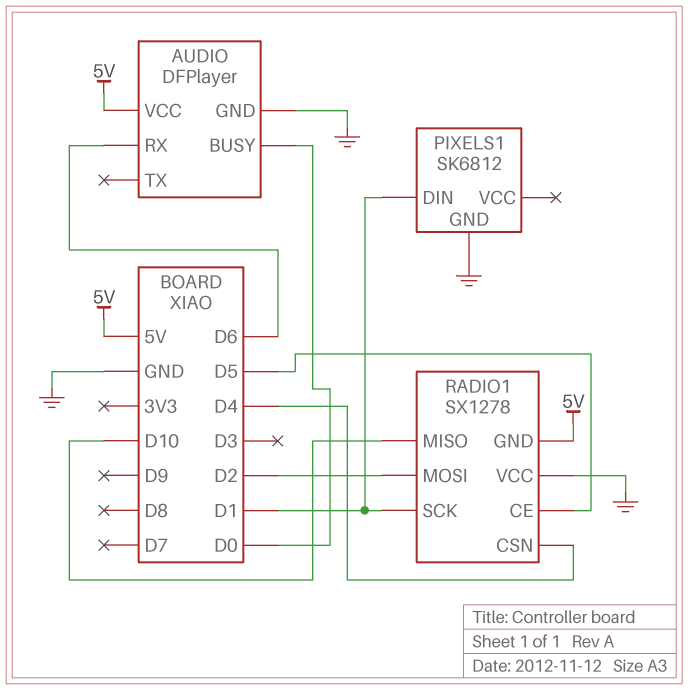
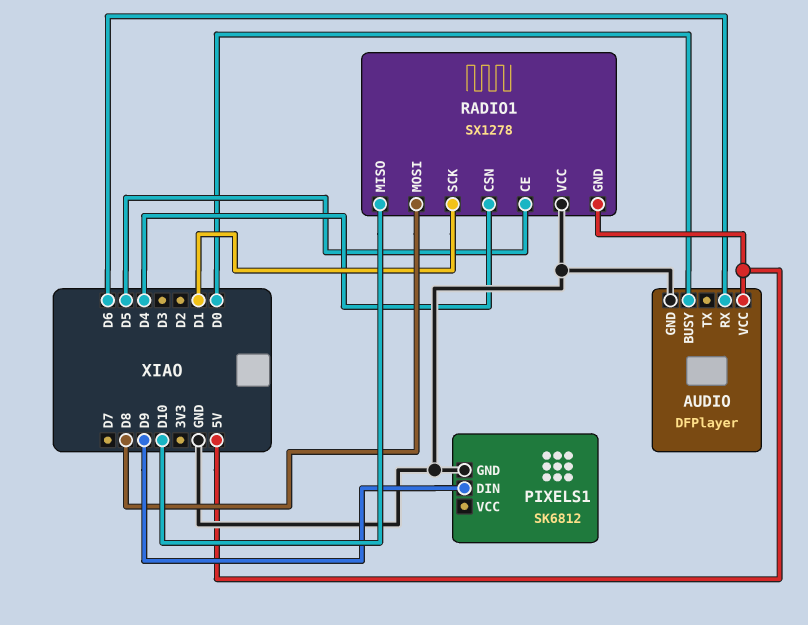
PIXELS1 pin DIN: D1 -> D9
RADIO1 pin MOSI: D2 -> D8

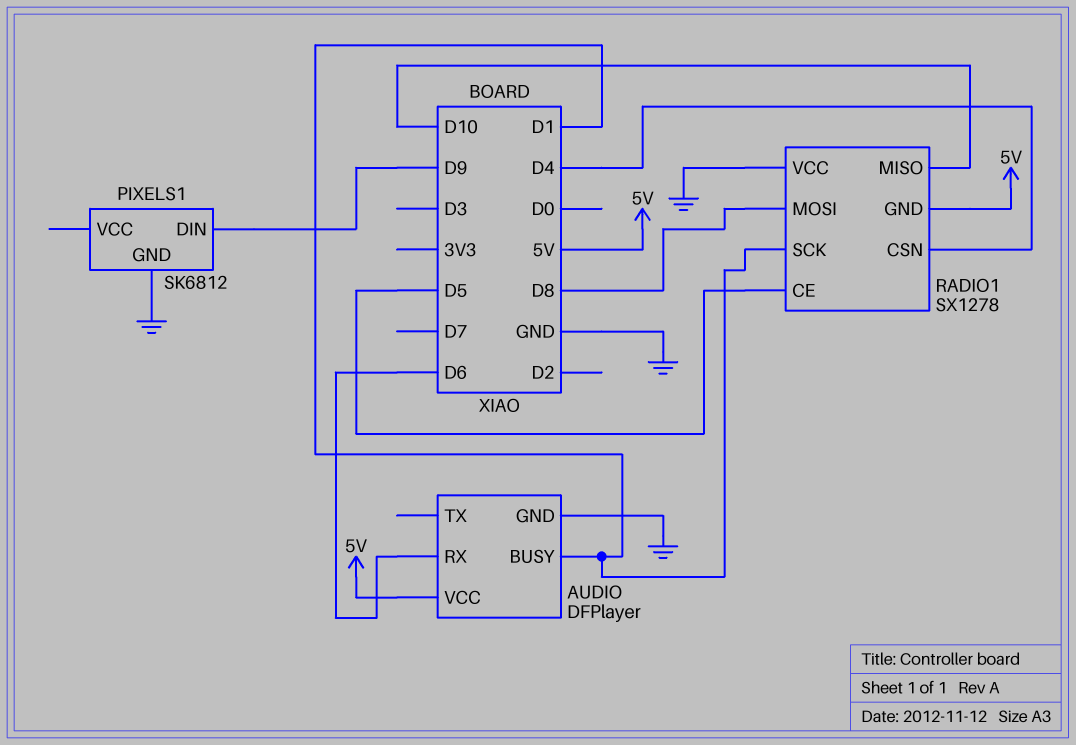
AUDIO pin BUSY: D0 -> D1

